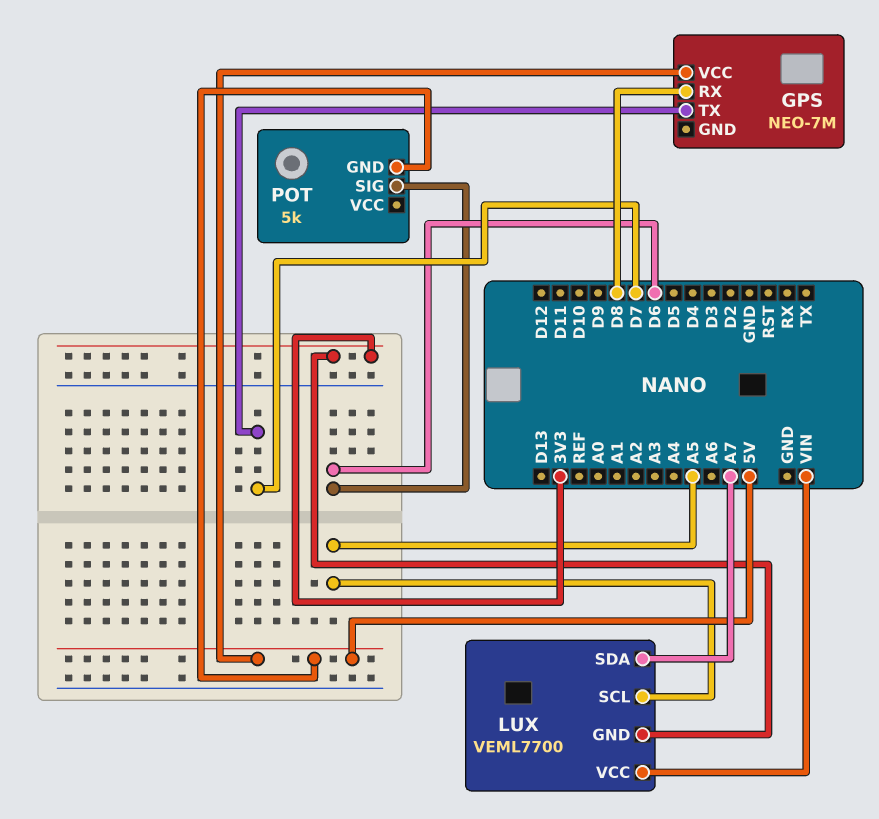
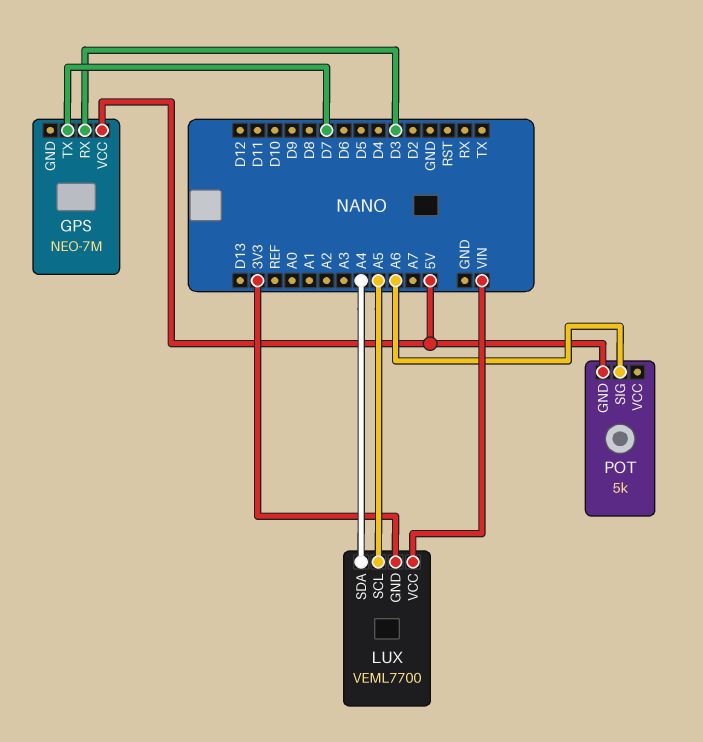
GPS pin RX: D8 -> D3
LUX pin SDA: A7 -> A4
POT pin SIG: D6 -> A6

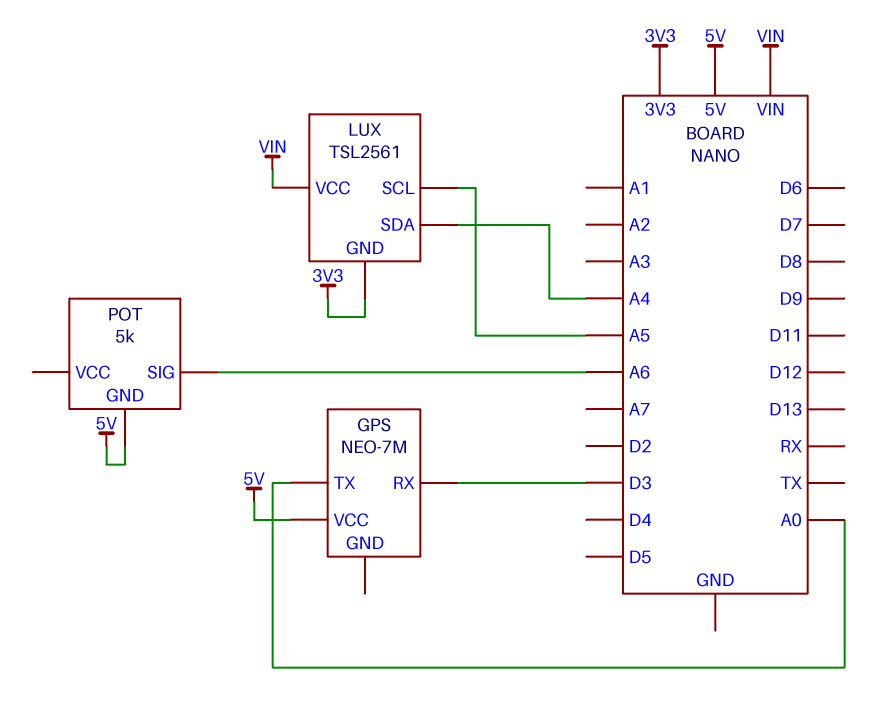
GPS pin TX: D7 -> A0
LUX: VEML7700 -> TSL2561

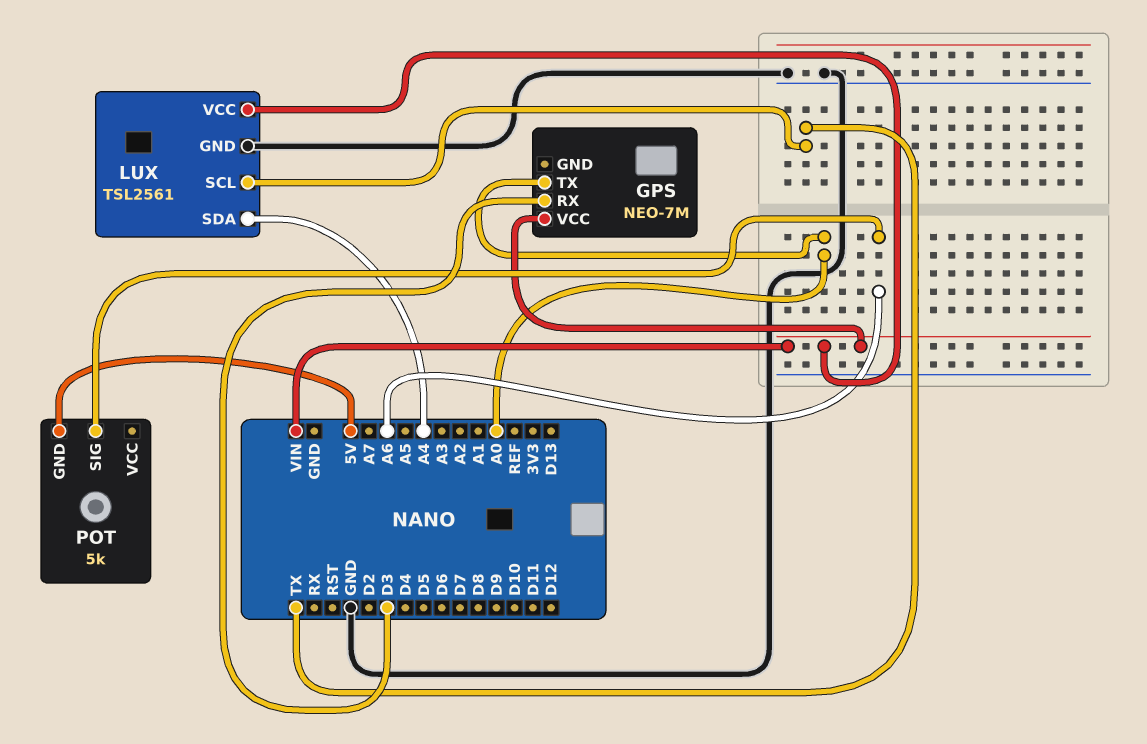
GPS pin VCC: 5V -> VIN
LUX pin GND: 3V3 -> GND
LUX pin SCL: A5 -> TX

